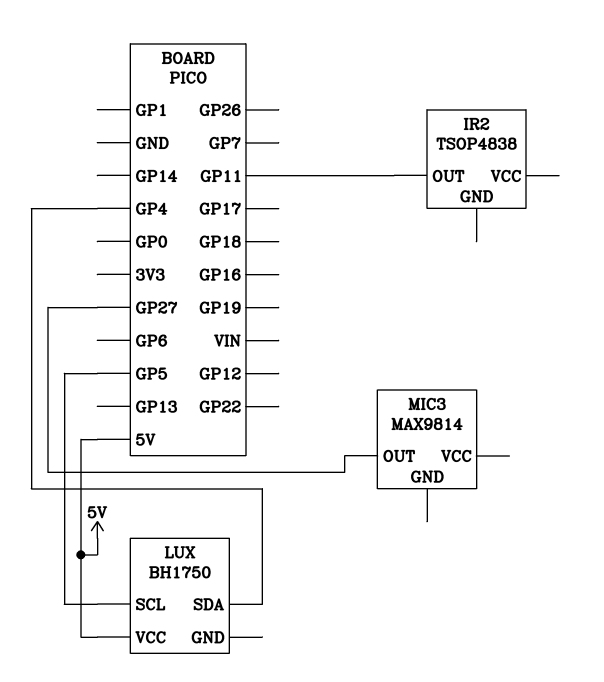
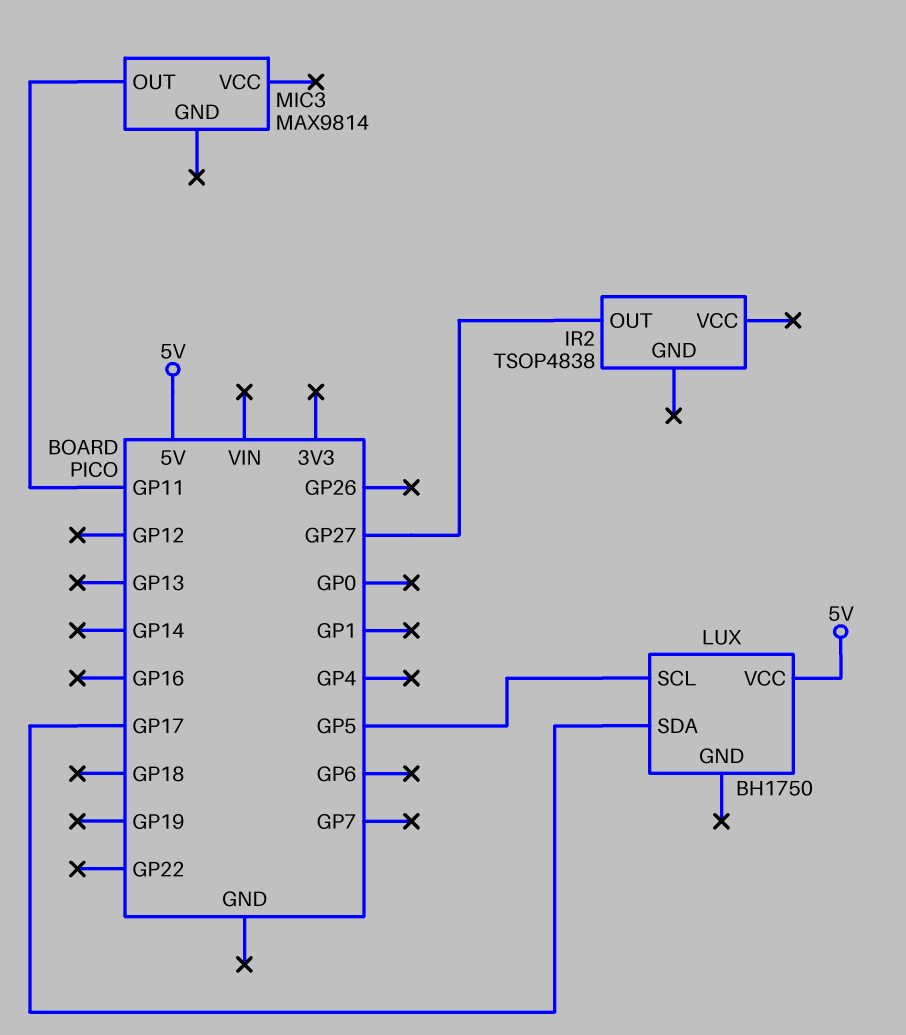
IR2 pin OUT: GP11 -> GP27
LUX pin SDA: GP4 -> GP17
MIC3 pin OUT: GP27 -> GP11

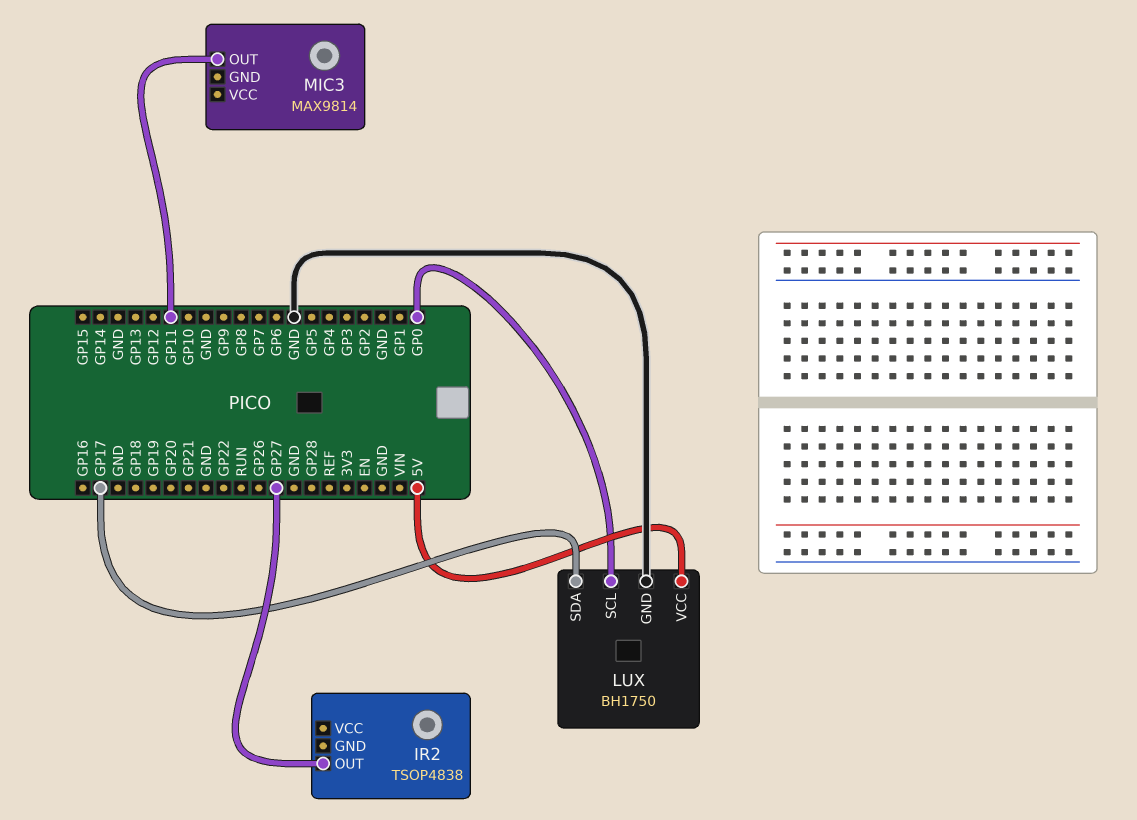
LUX pin GND: none -> GND
LUX pin SCL: GP5 -> GP0

